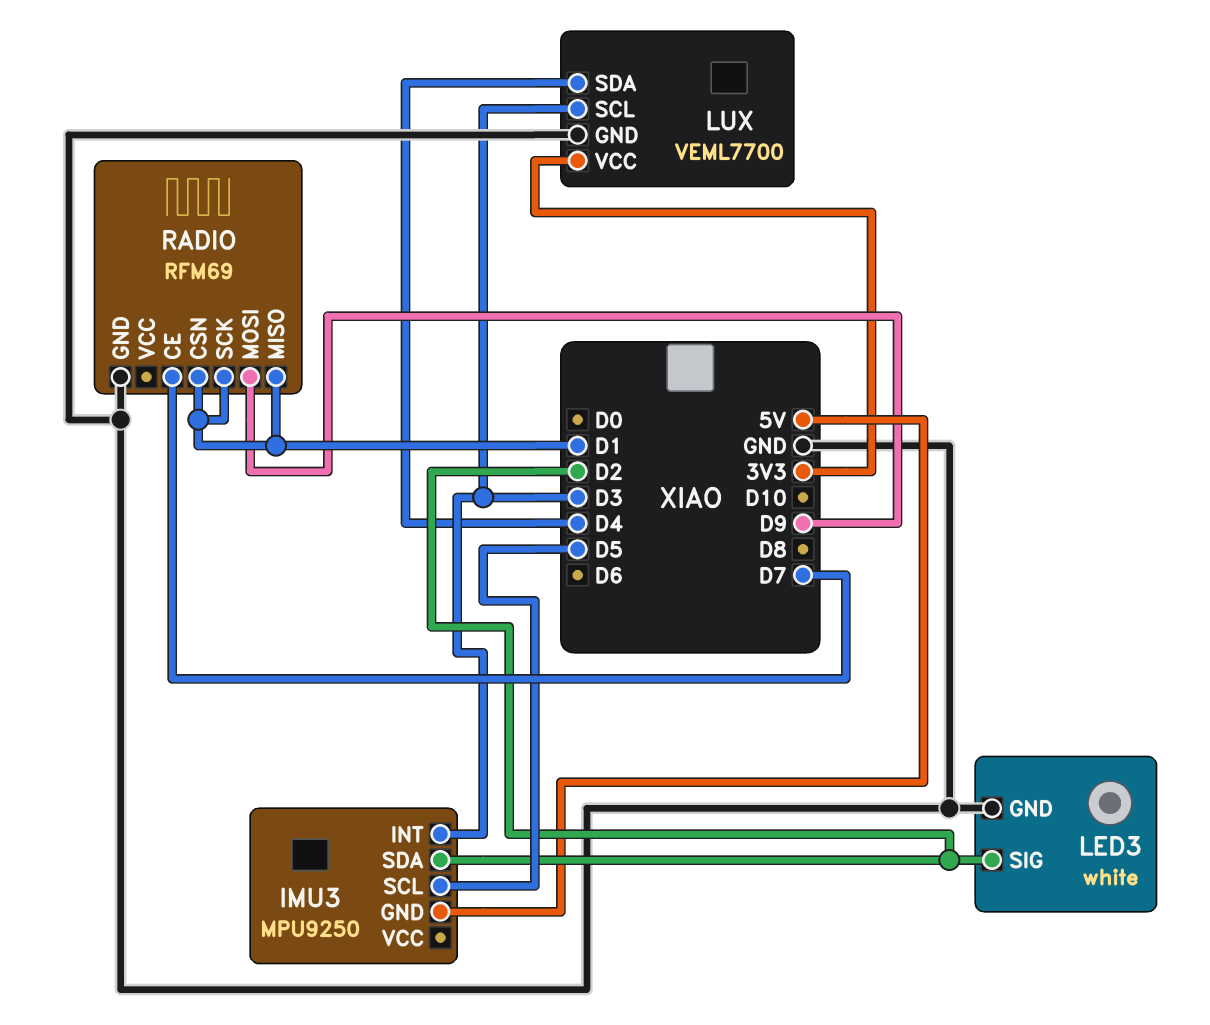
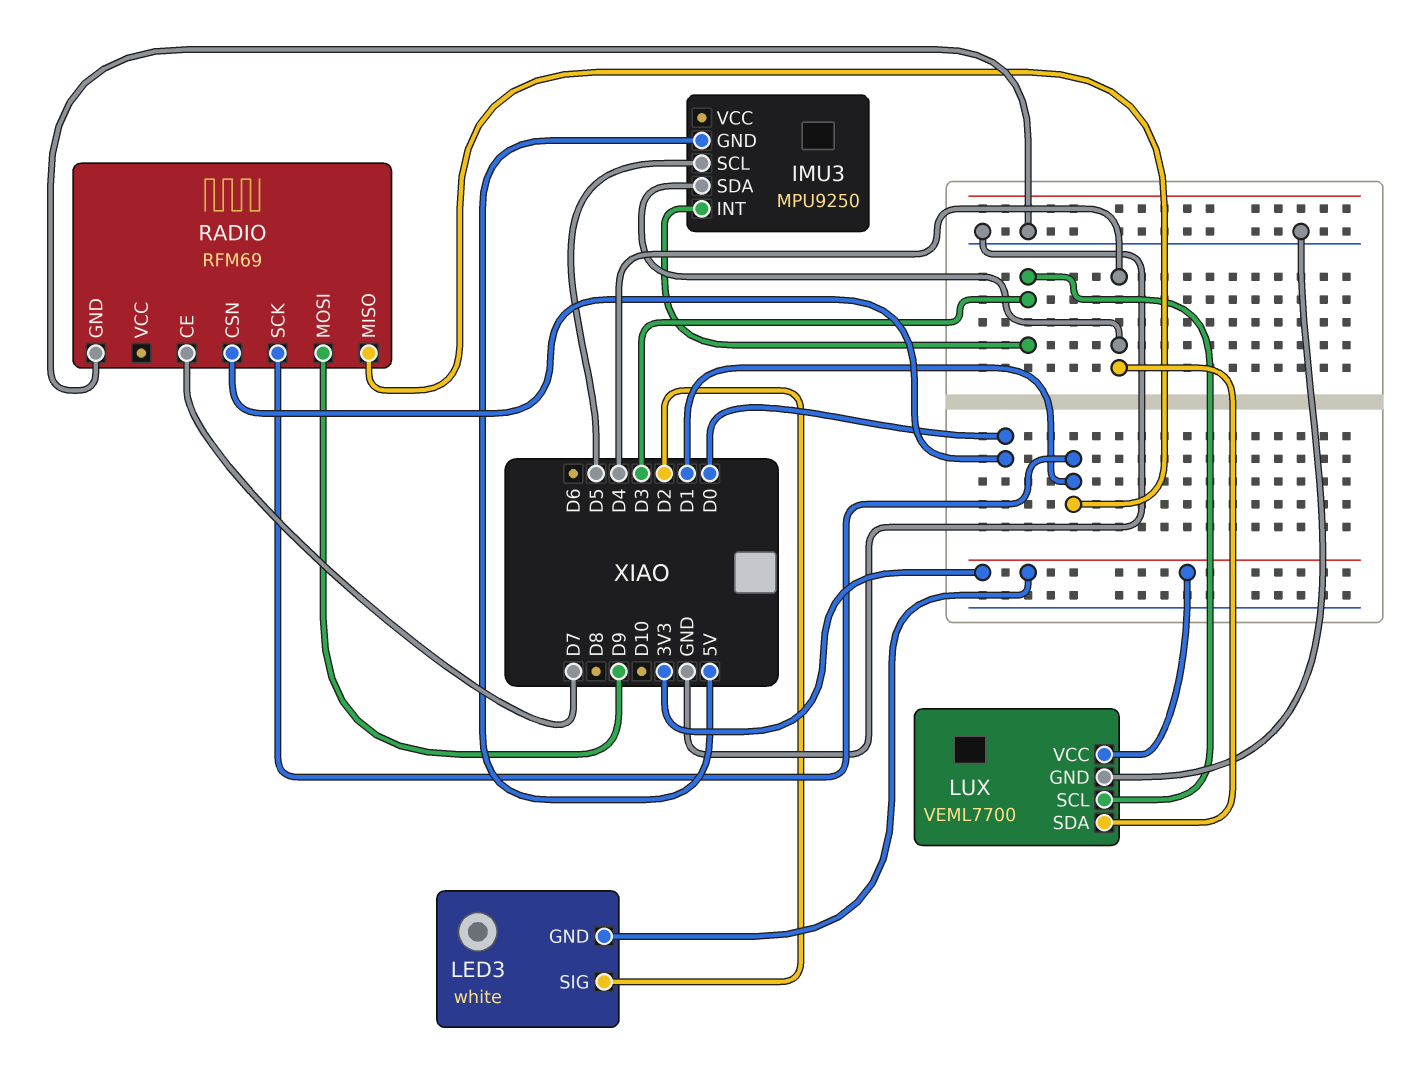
IMU3 pin SDA: D2 -> D4
LED3 pin GND: GND -> 3V3
RADIO pin CSN: D1 -> D0

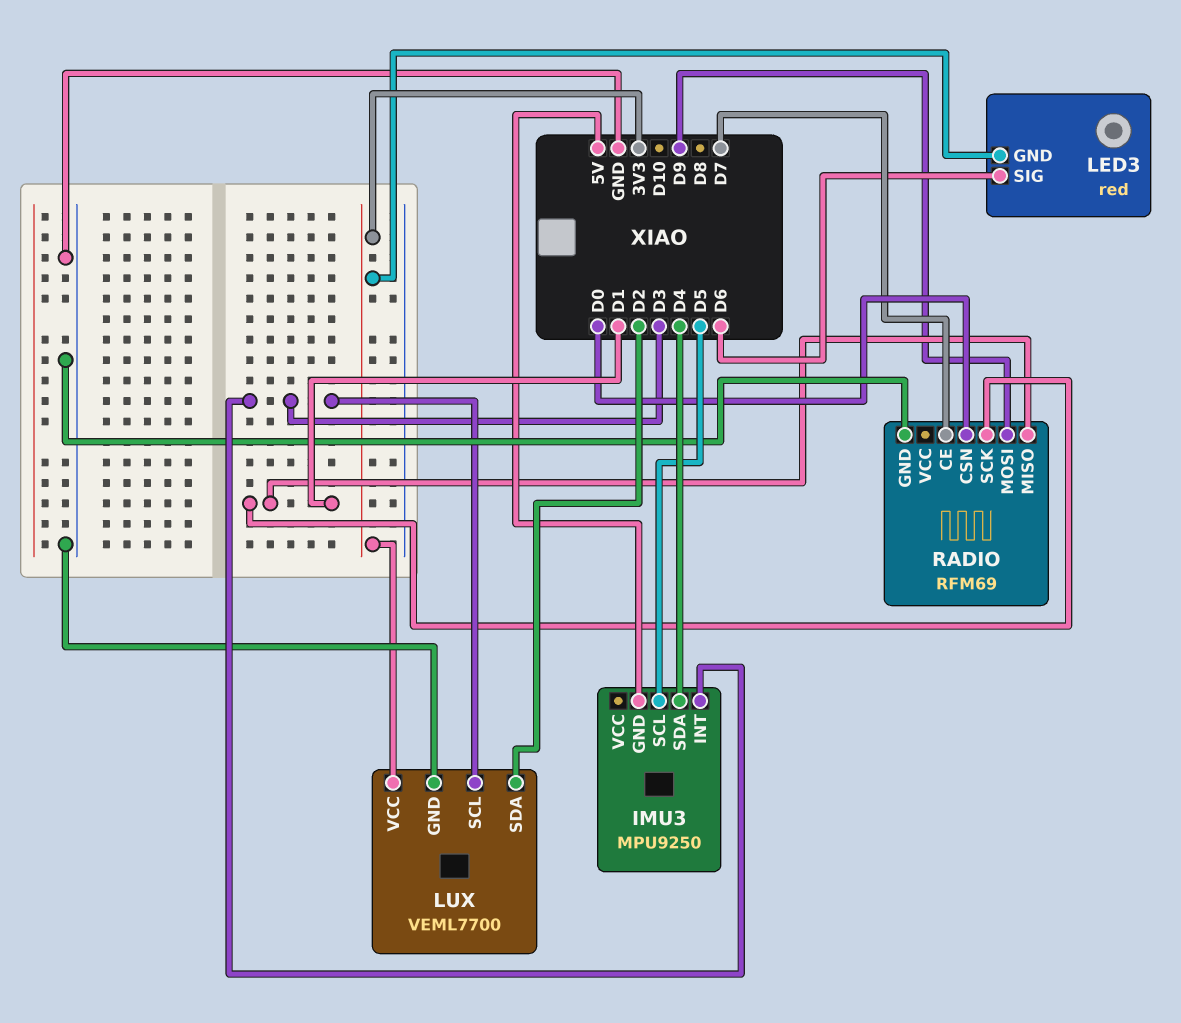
LED3: white -> red
LED3 pin SIG: D2 -> D6
LUX pin SDA: D4 -> D2

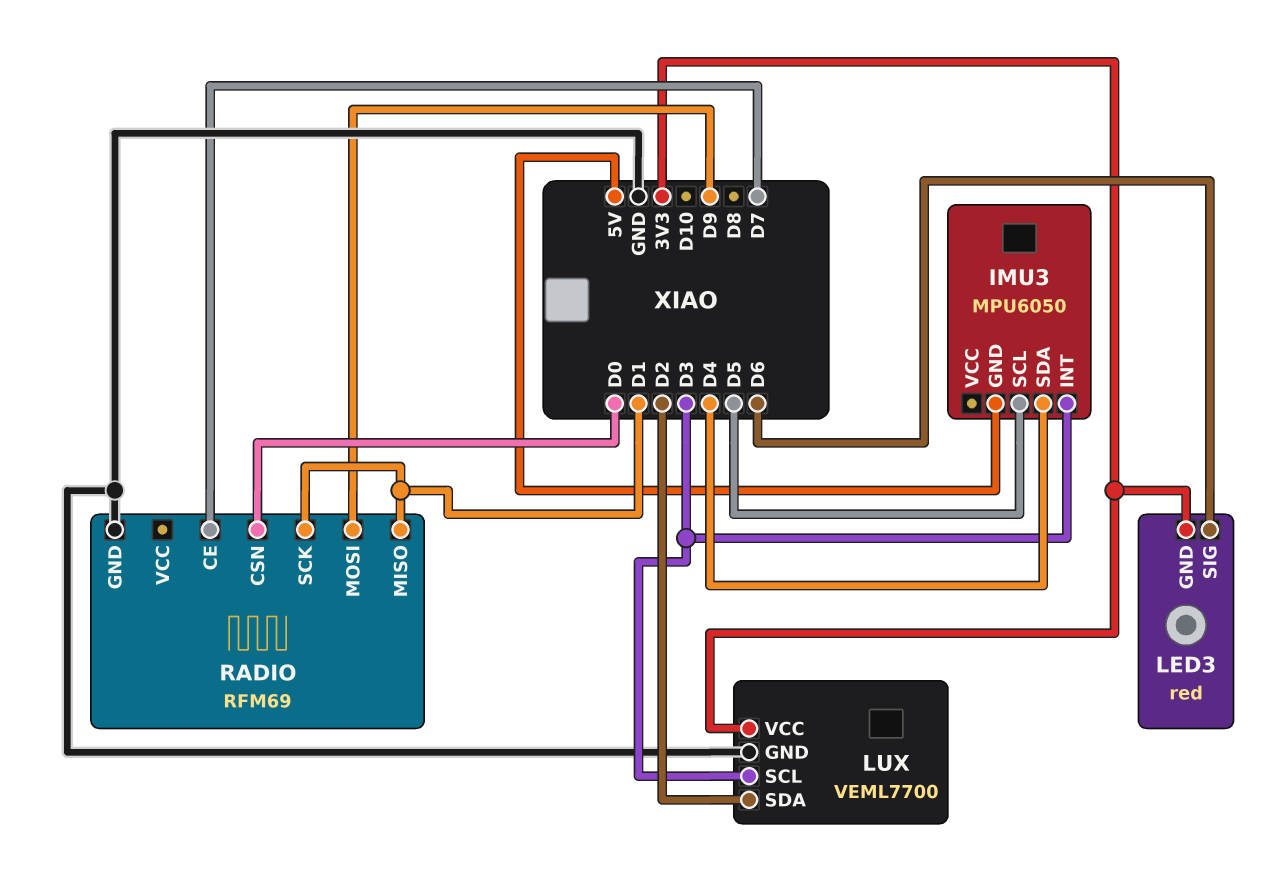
IMU3: MPU9250 -> MPU6050

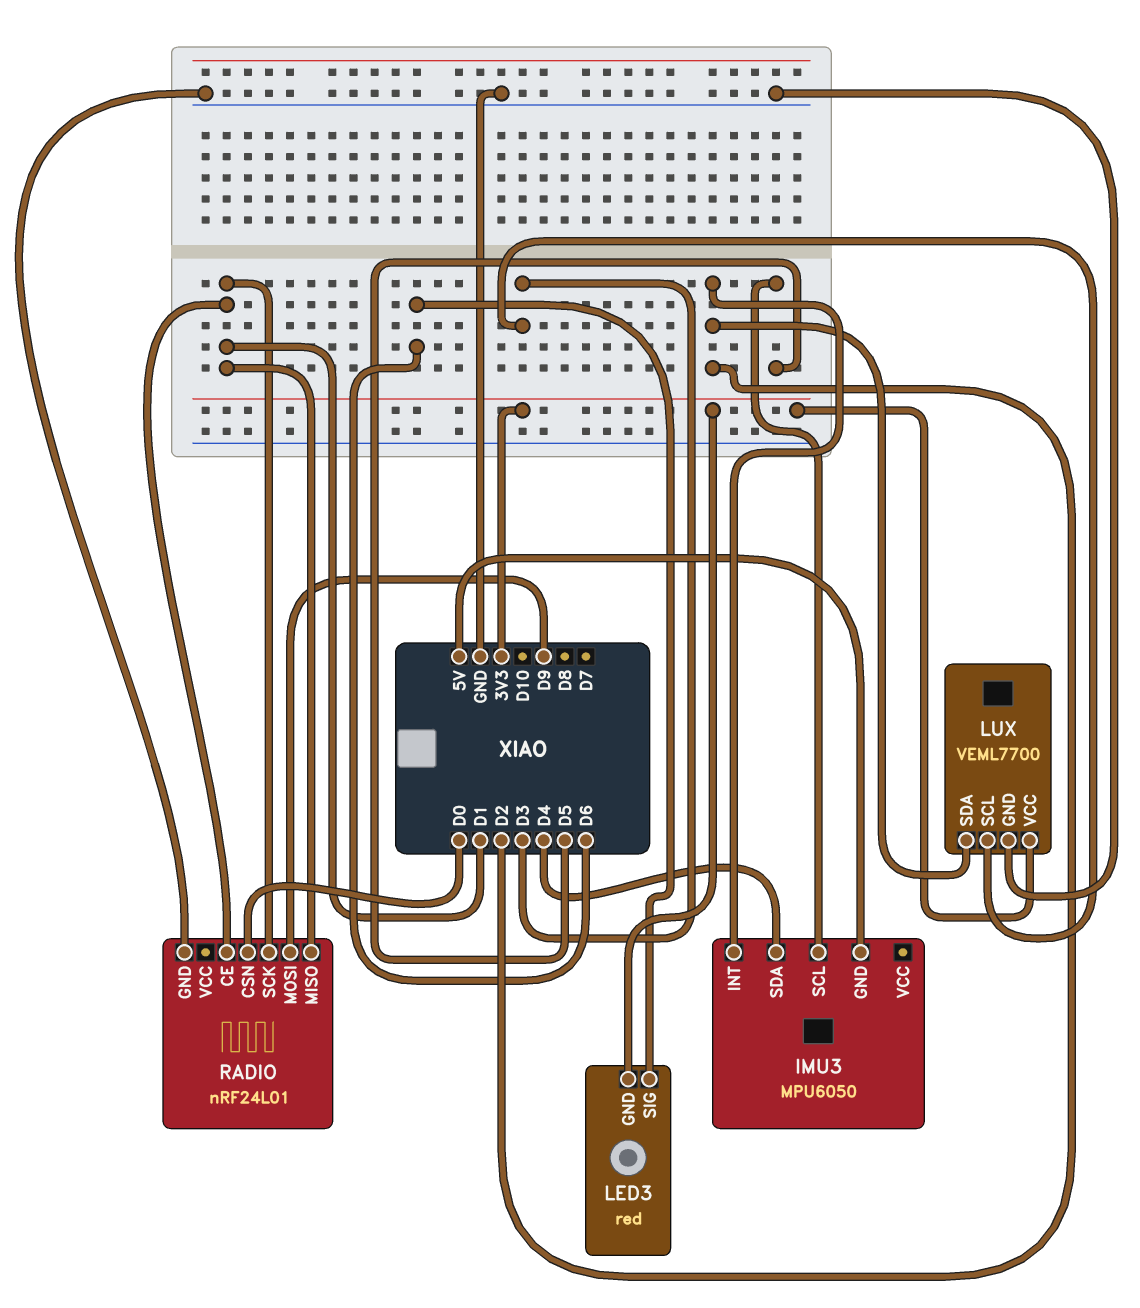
IMU3 pin INT: D3 -> D2
RADIO: RFM69 -> nRF24L01
RADIO pin CE: D7 -> D1

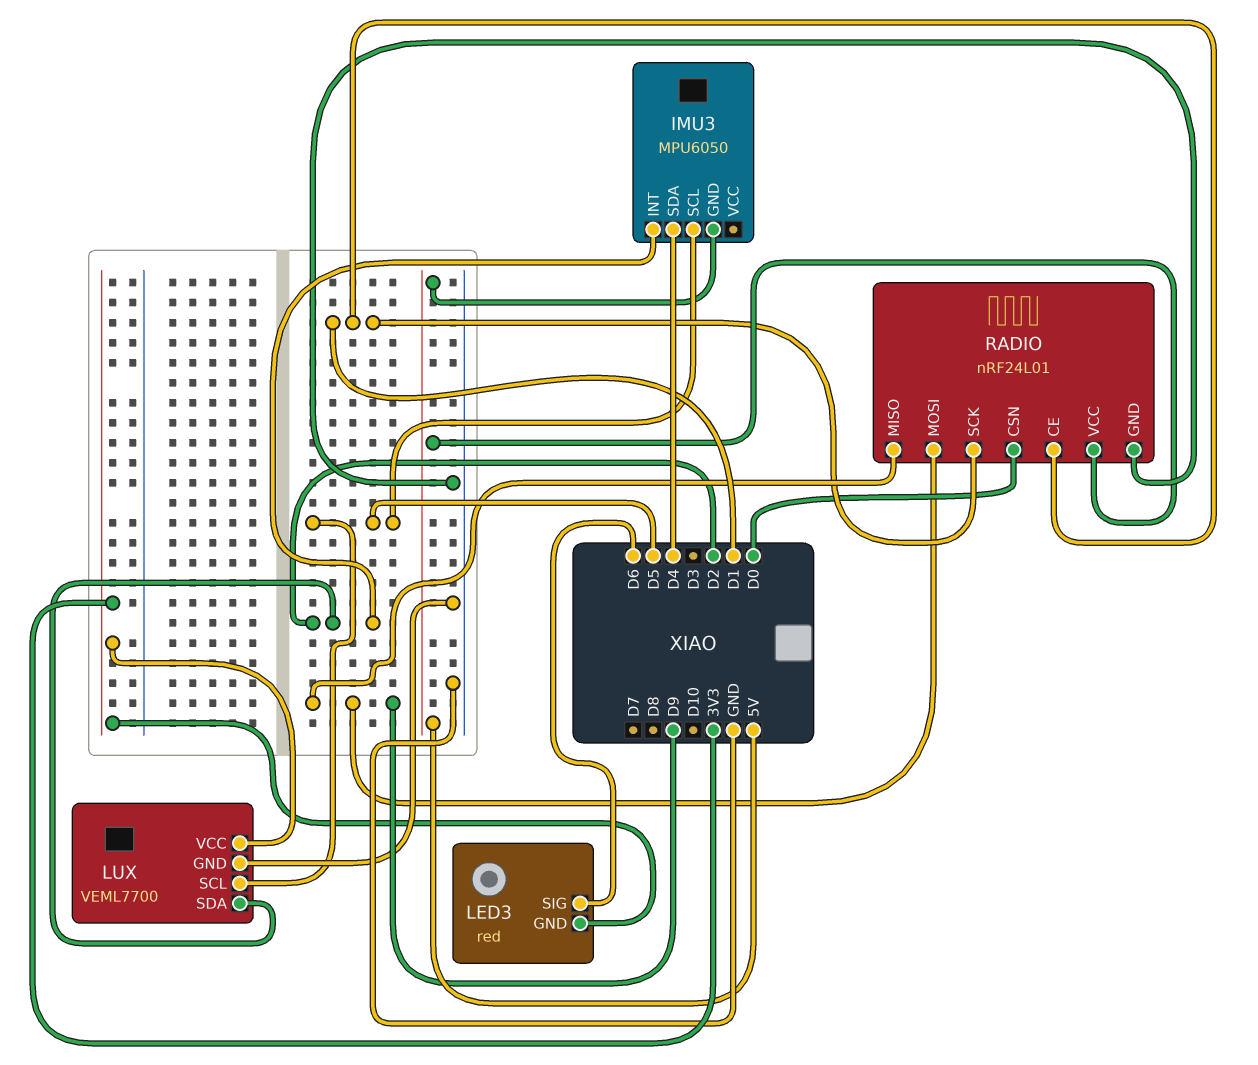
LUX pin SCL: D3 -> D5
RADIO pin MISO: D1 -> D9
RADIO pin VCC: none -> 5V

